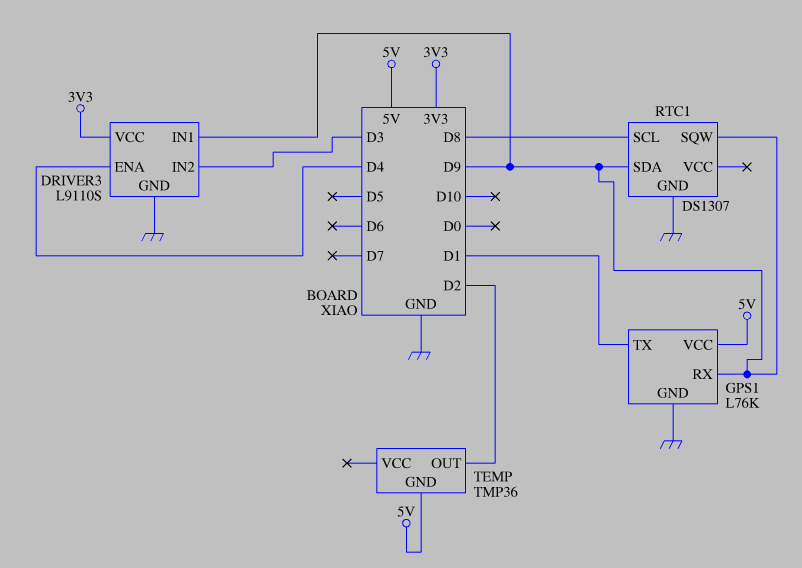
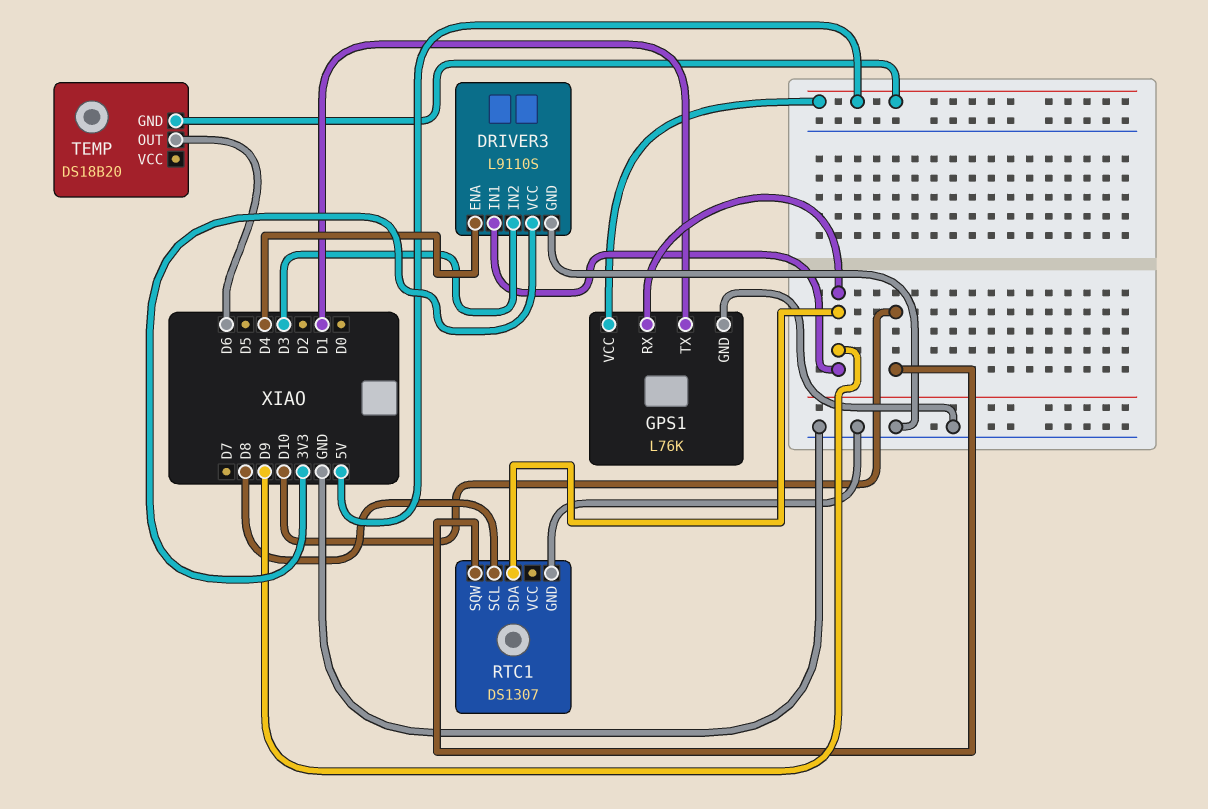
RTC1 pin SQW: D9 -> D10
TEMP: TMP36 -> DS18B20
TEMP pin OUT: D2 -> D6

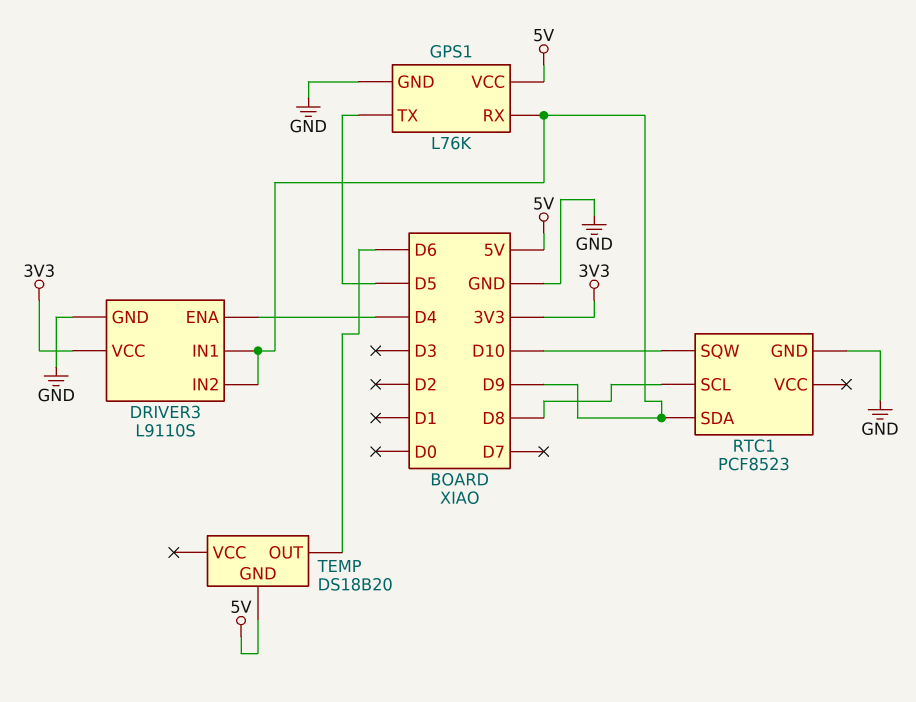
DRIVER3 pin IN2: D3 -> D9
GPS1 pin TX: D1 -> D5
RTC1: DS1307 -> PCF8523

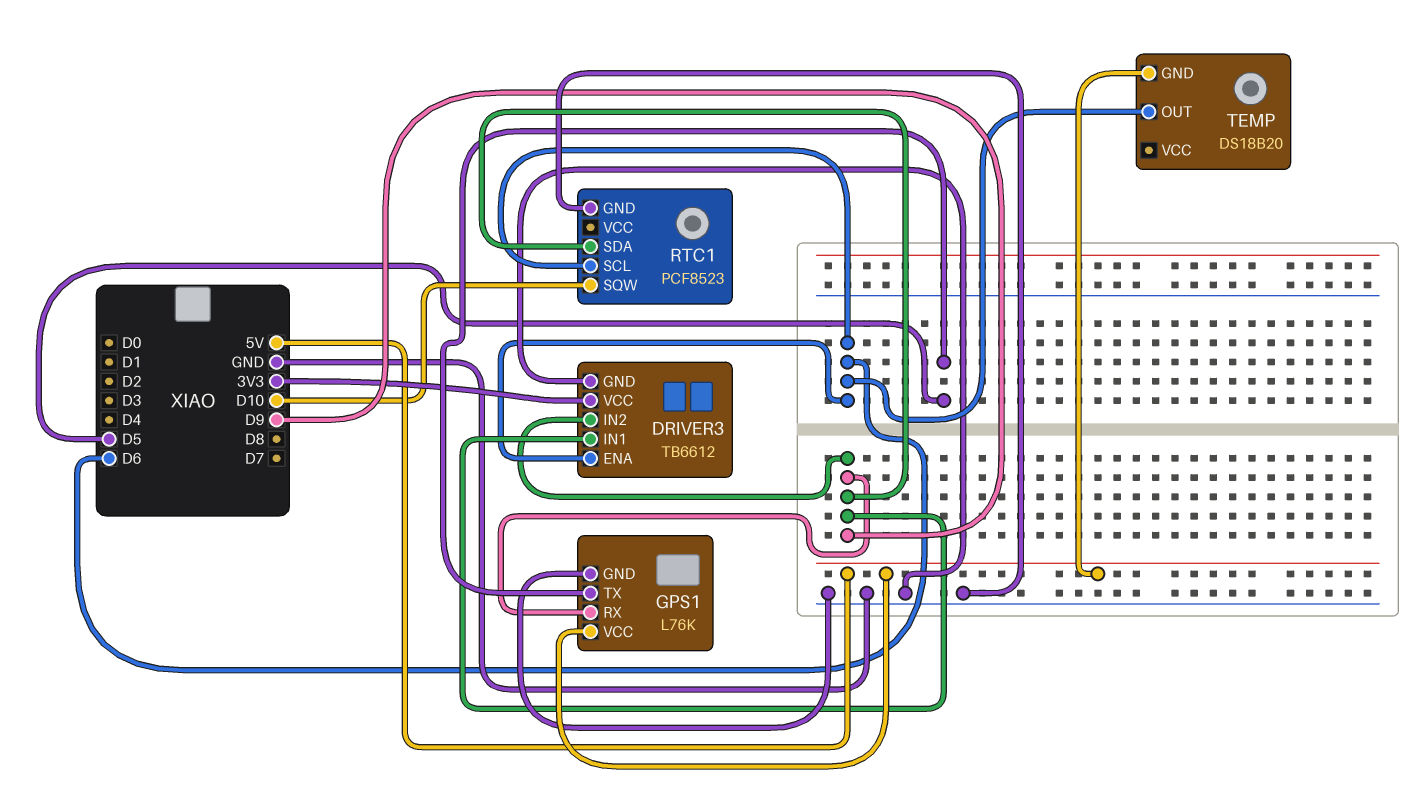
DRIVER3: L9110S -> TB6612
DRIVER3 pin ENA: D4 -> D6
RTC1 pin SCL: D8 -> D6

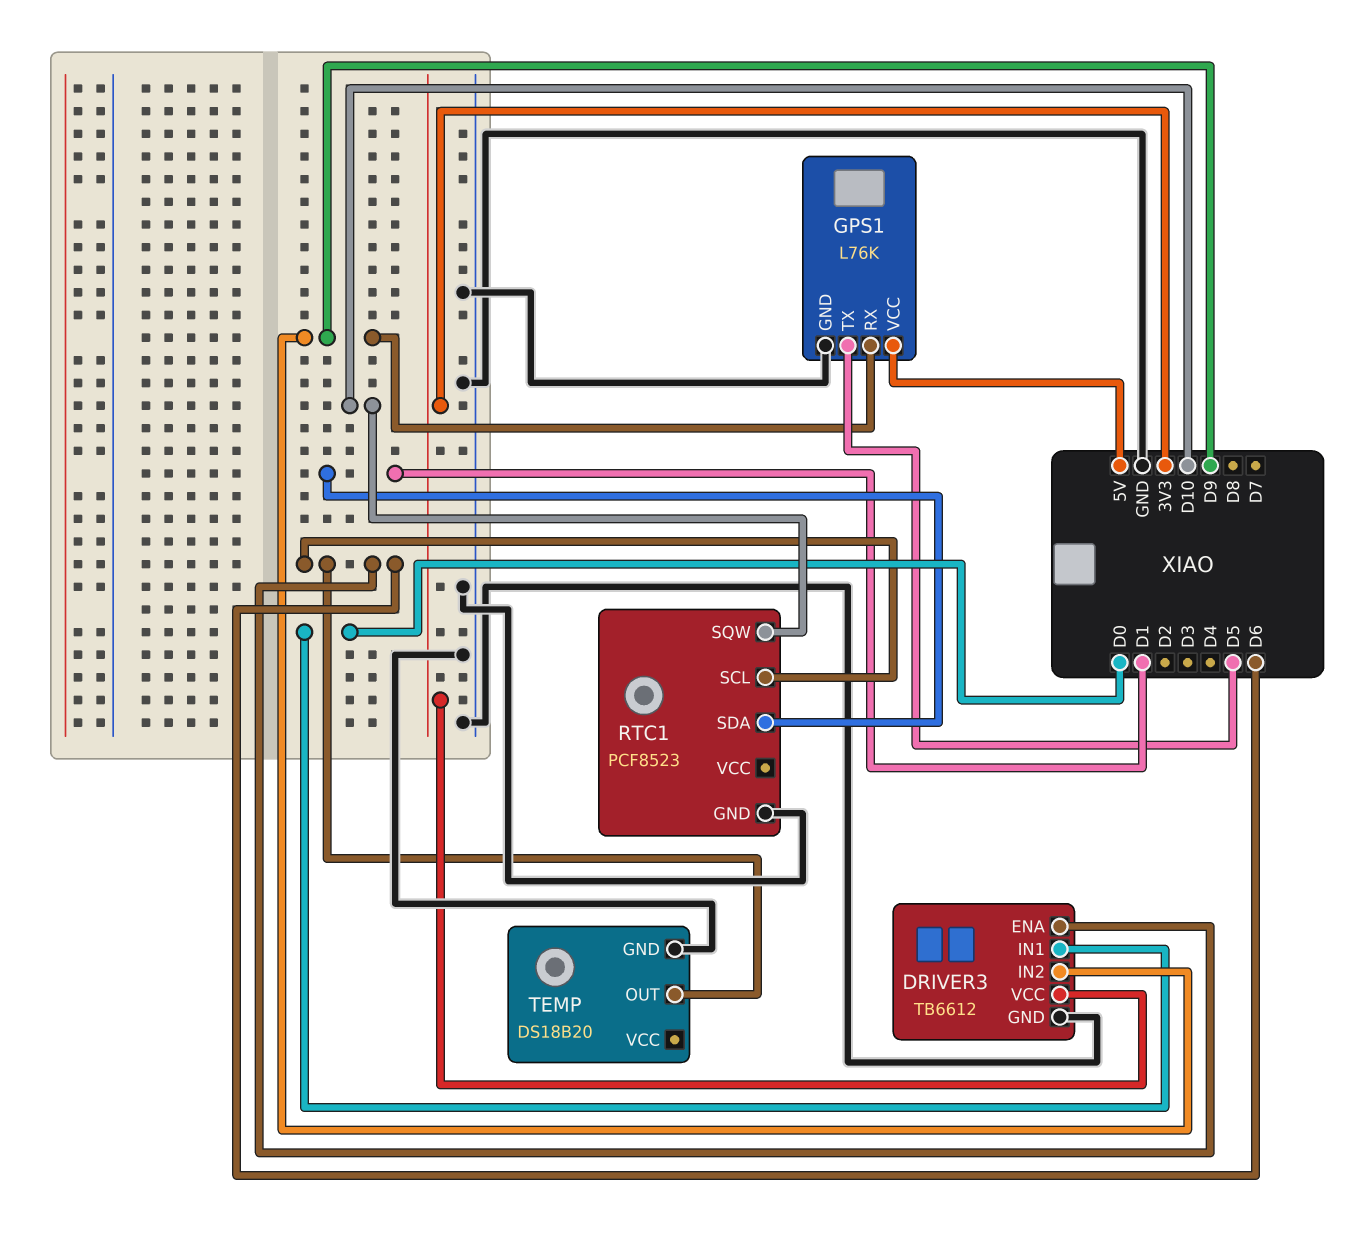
DRIVER3 pin IN1: D9 -> D0
RTC1 pin SDA: D9 -> D1
TEMP pin GND: 5V -> GND

